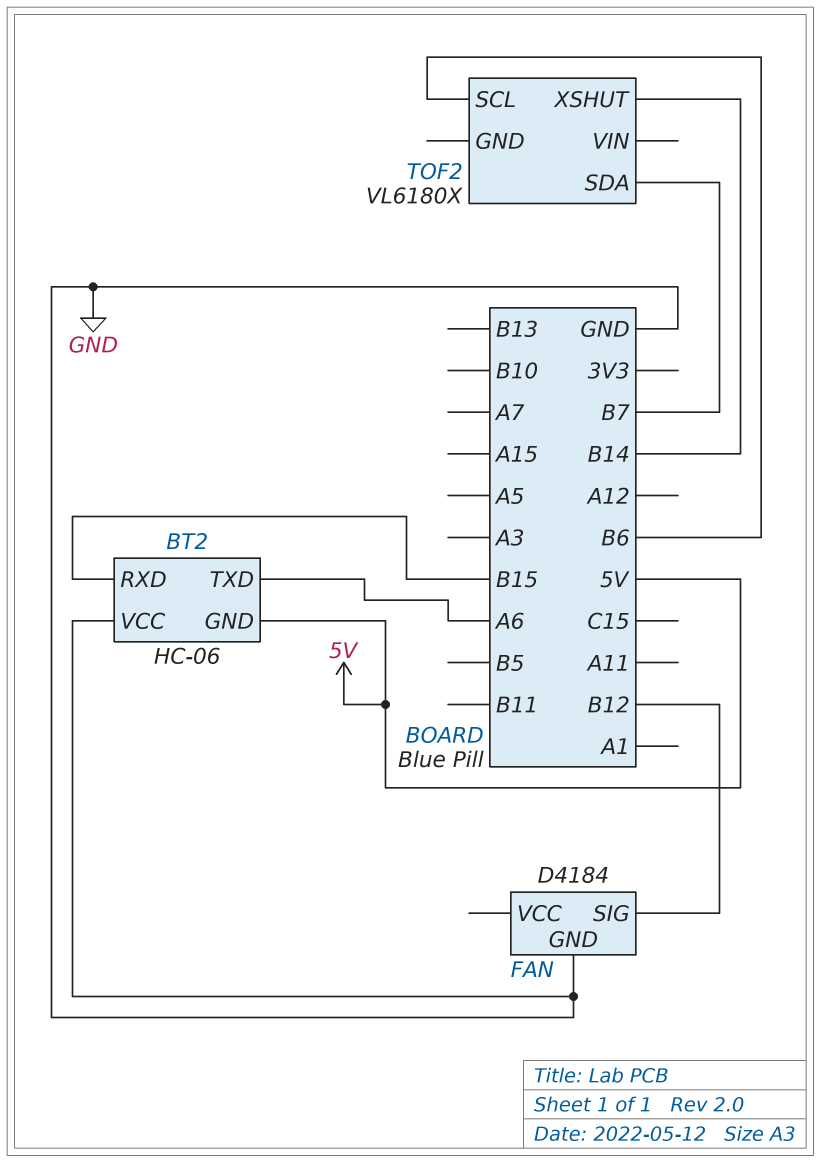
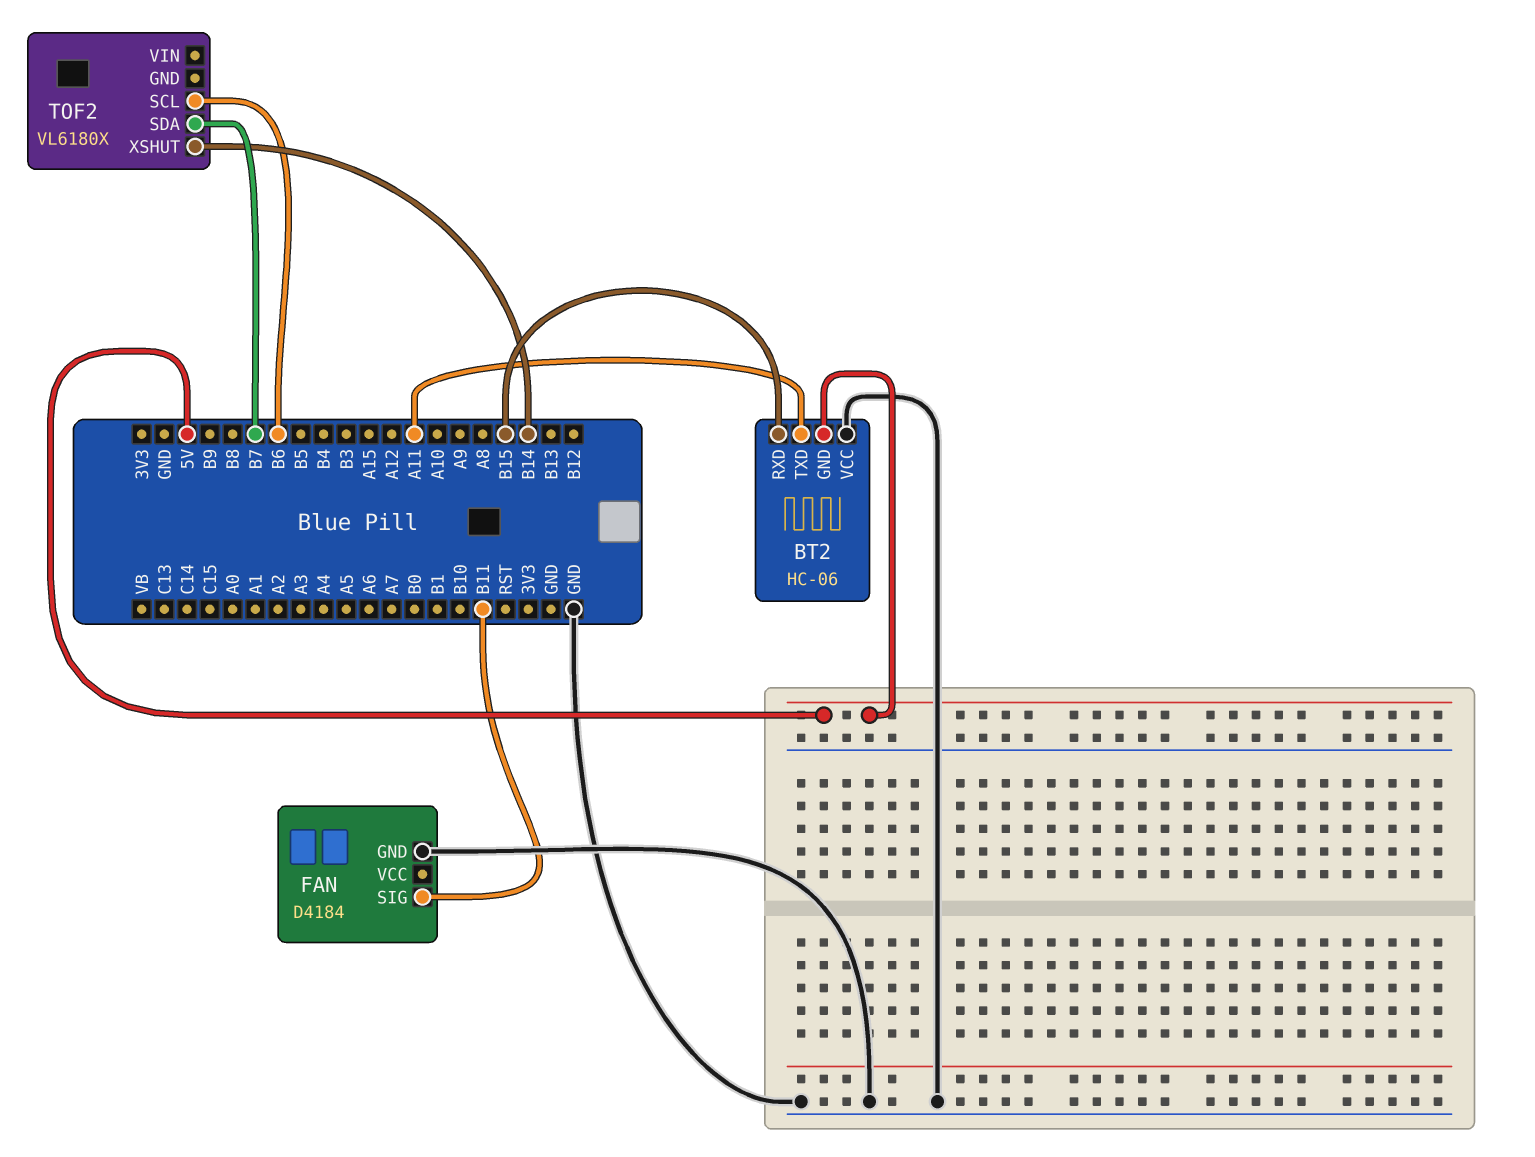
BT2 pin TXD: A6 -> A11
FAN pin SIG: B12 -> B11

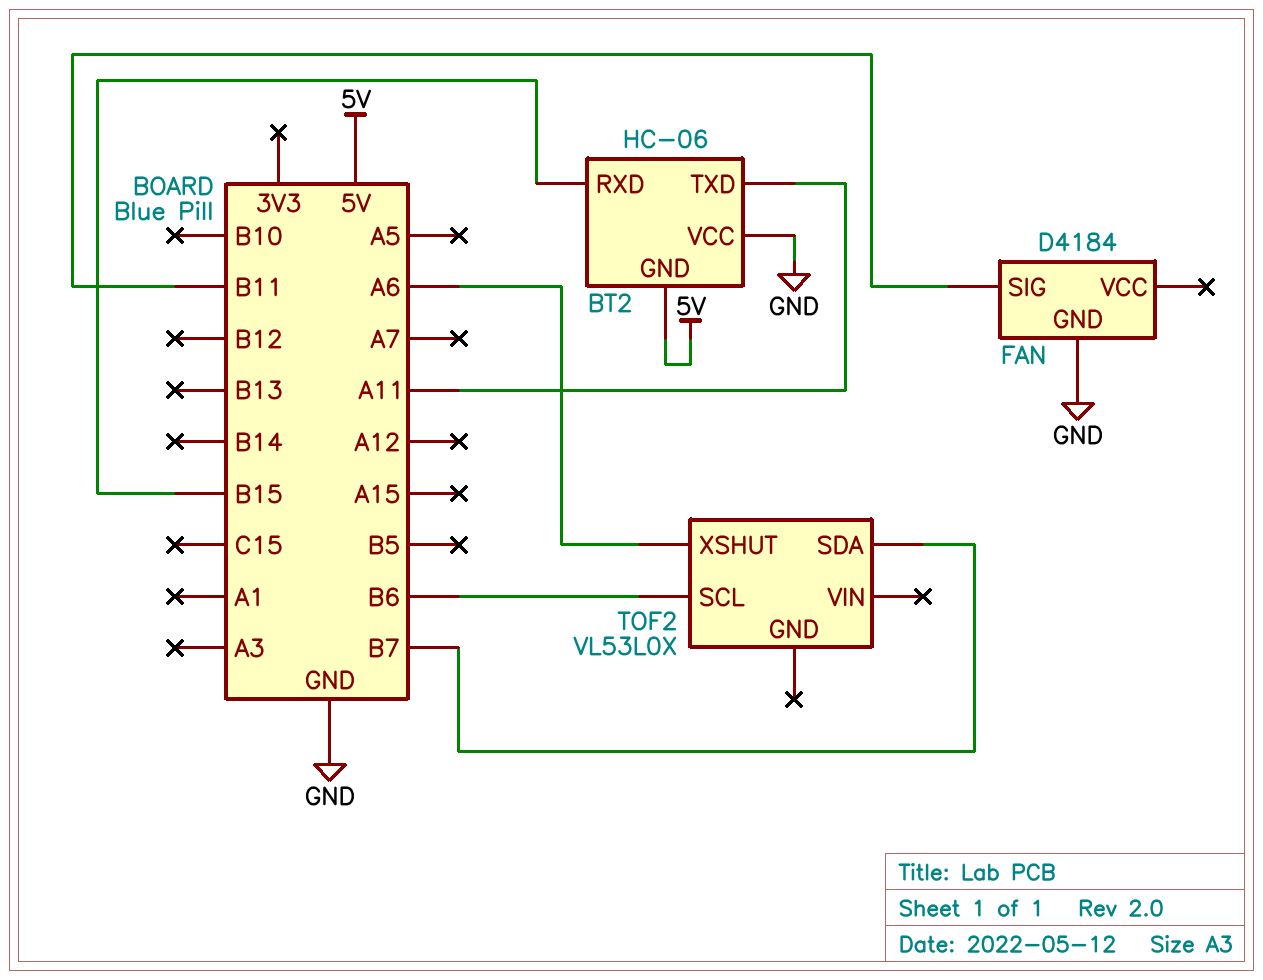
TOF2: VL6180X -> VL53L0X
TOF2 pin XSHUT: B14 -> A6

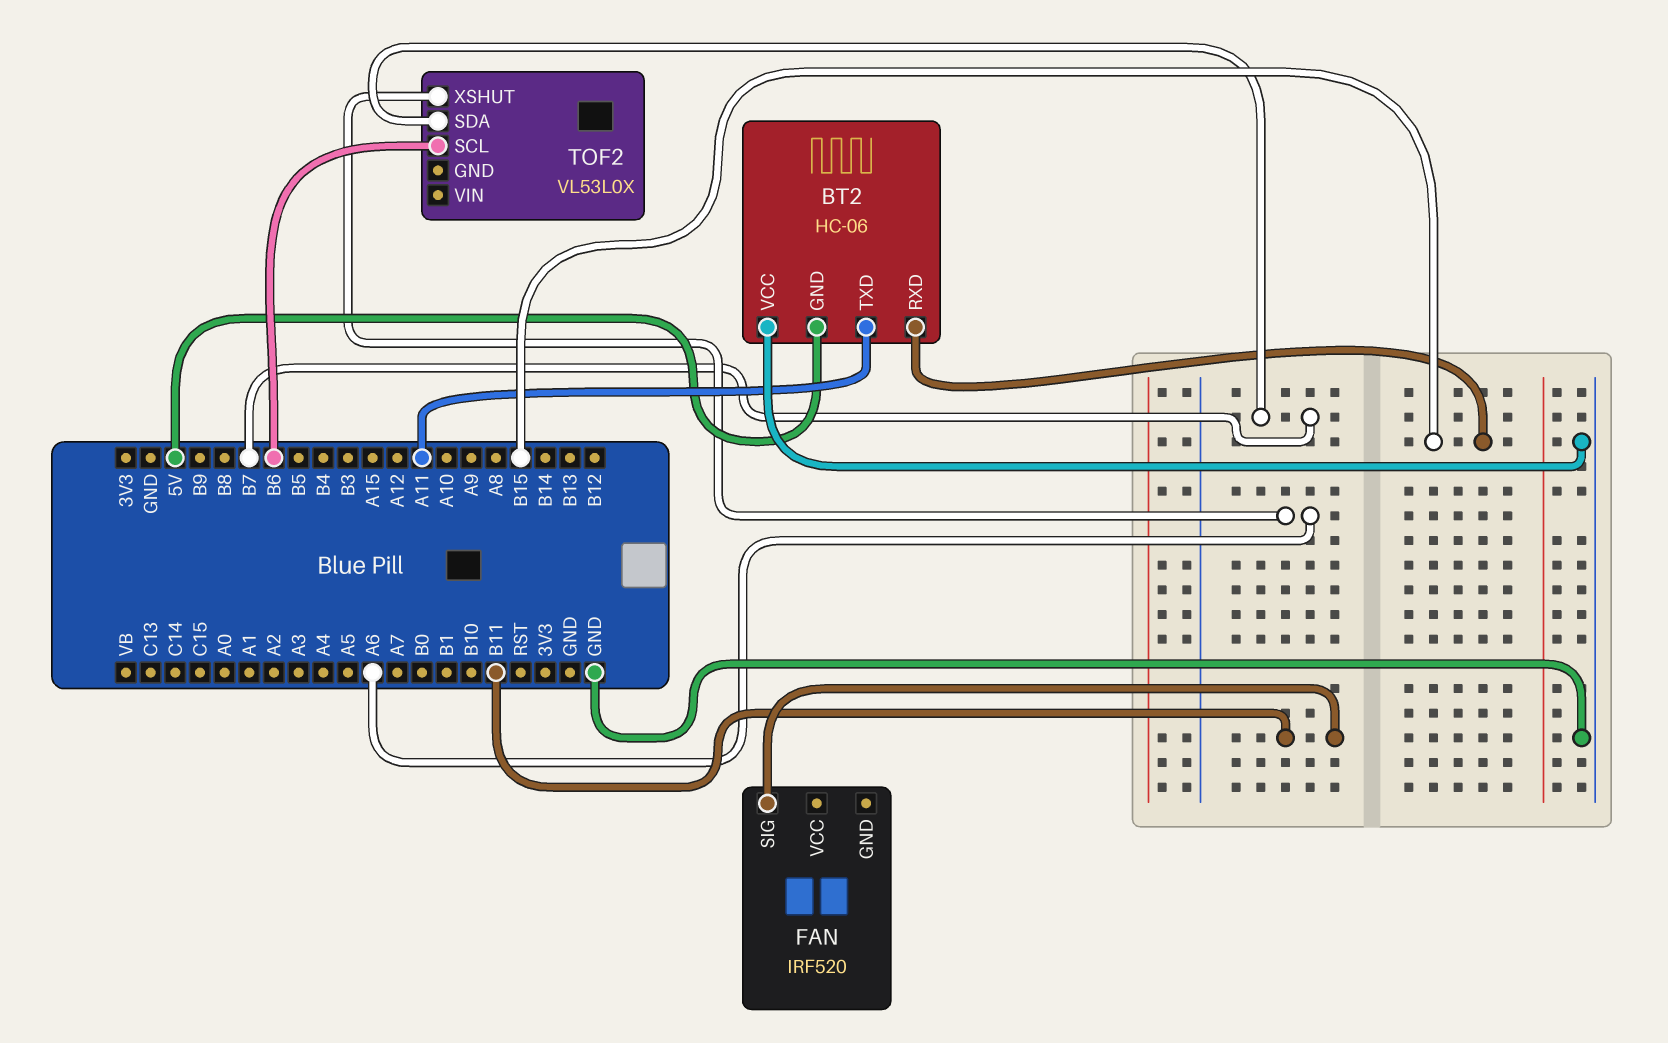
FAN: D4184 -> IRF520
FAN pin GND: GND -> none

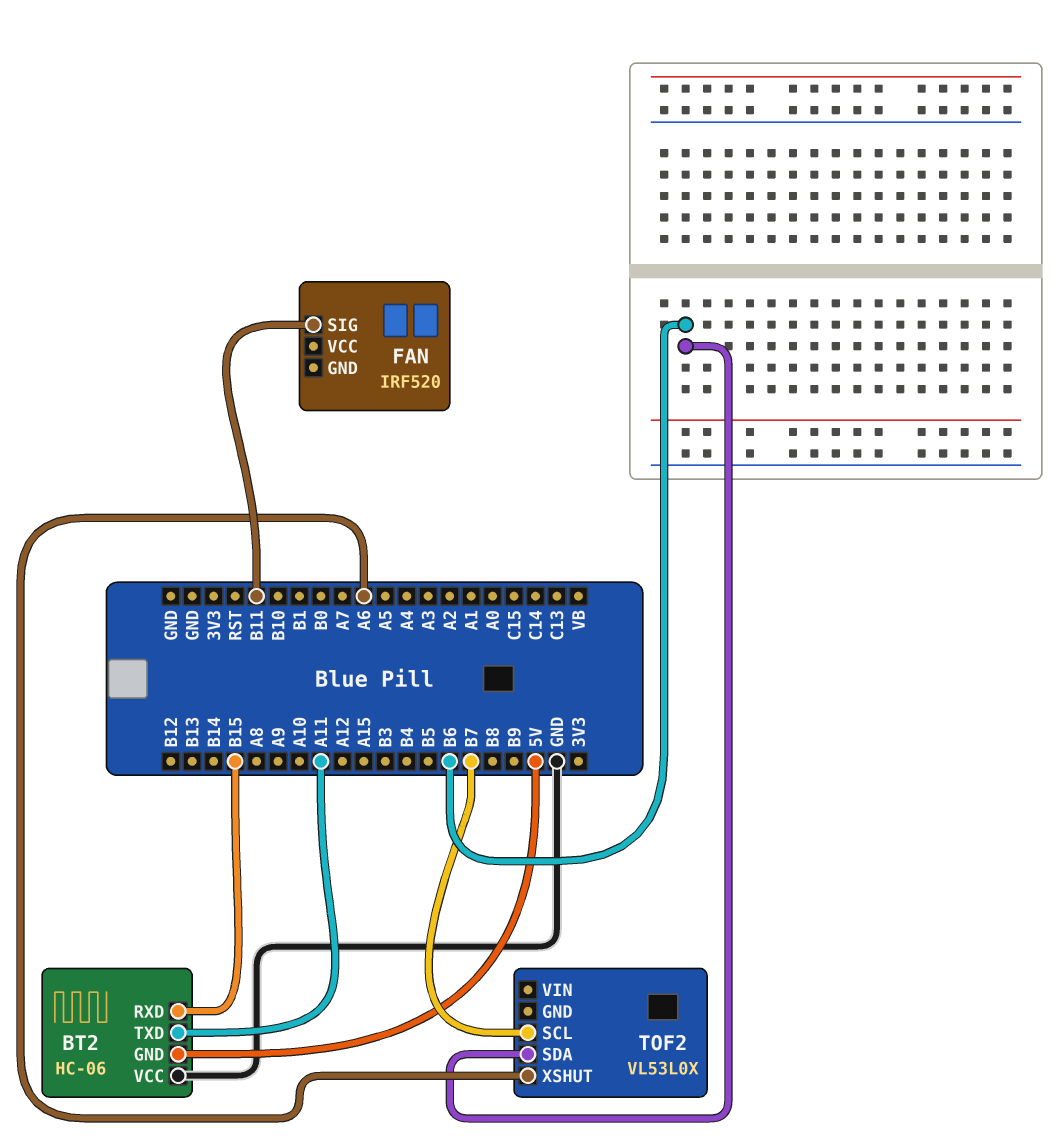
TOF2 pin SCL: B6 -> B7
TOF2 pin SDA: B7 -> B6

